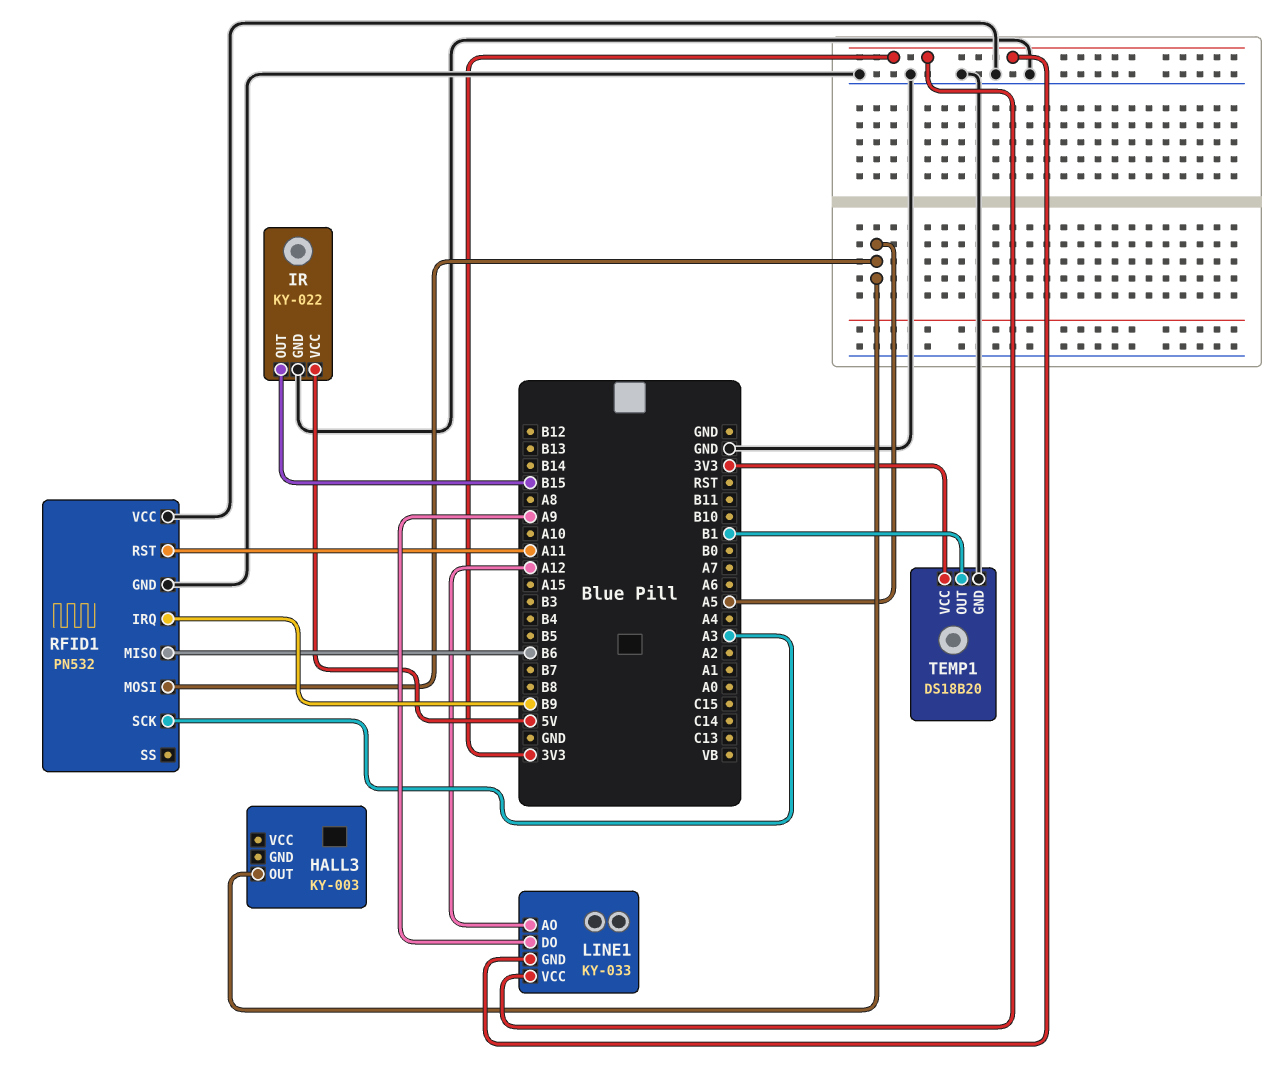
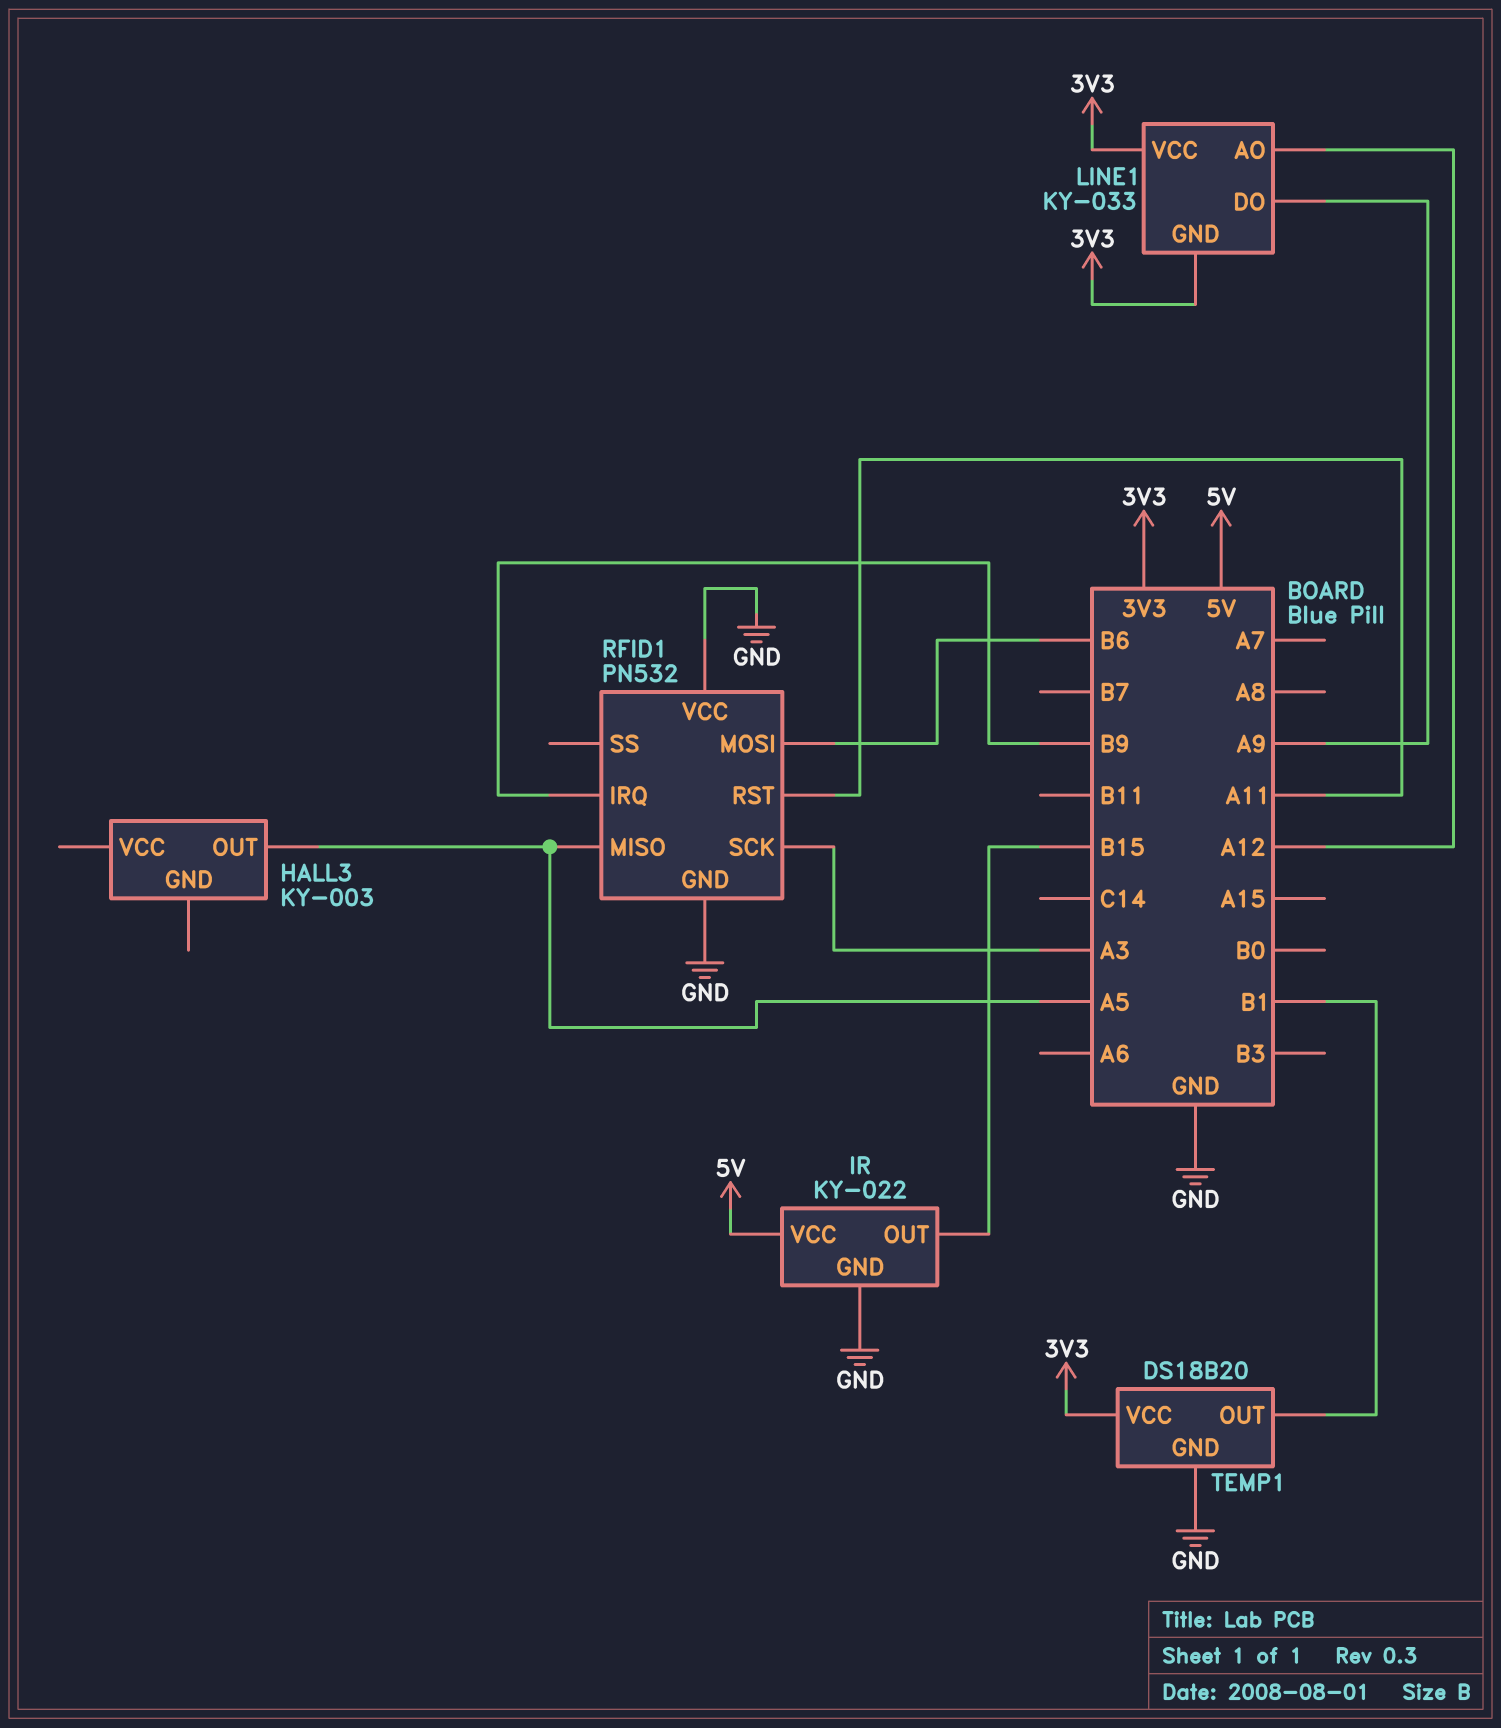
RFID1 pin MISO: B6 -> A5
RFID1 pin MOSI: A5 -> B6

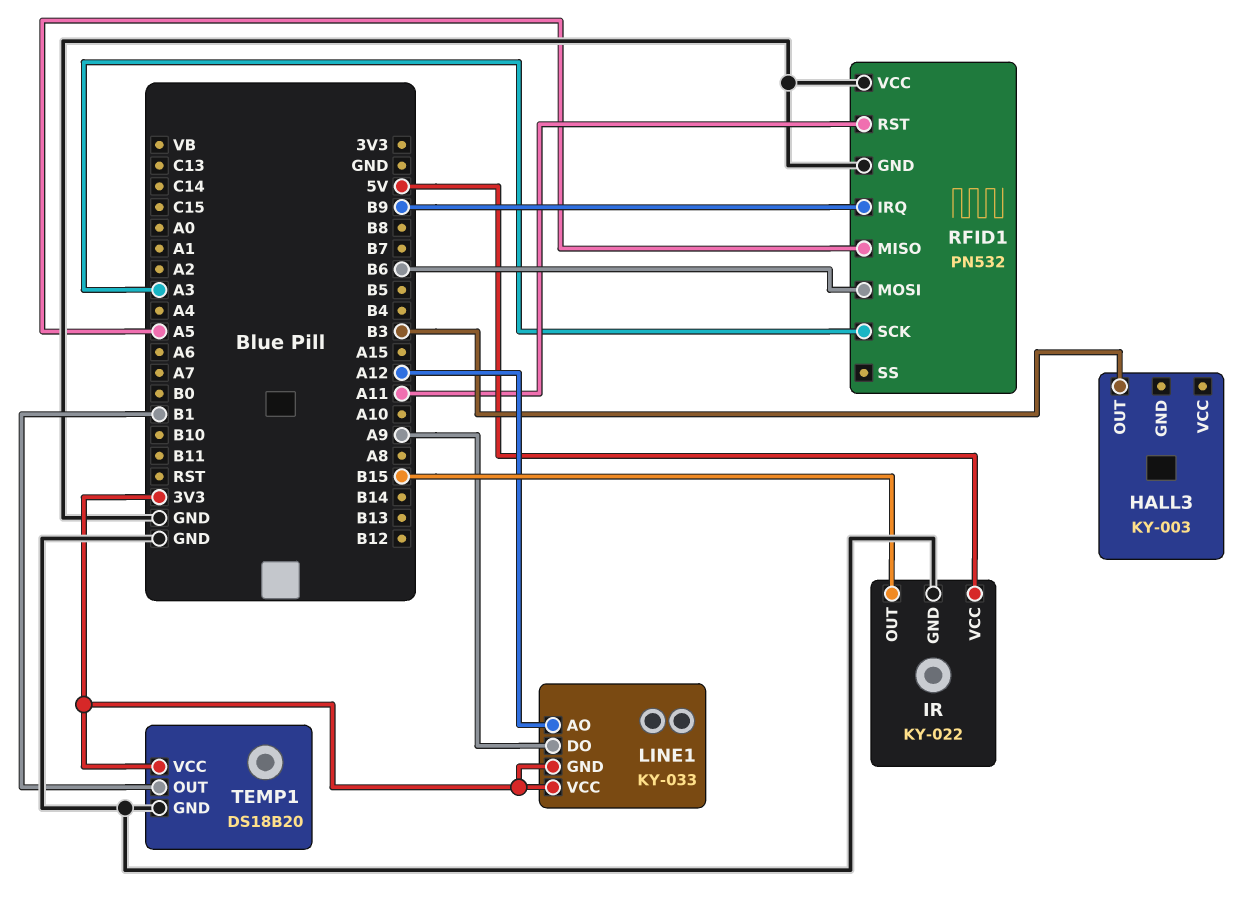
HALL3 pin OUT: A5 -> B3

